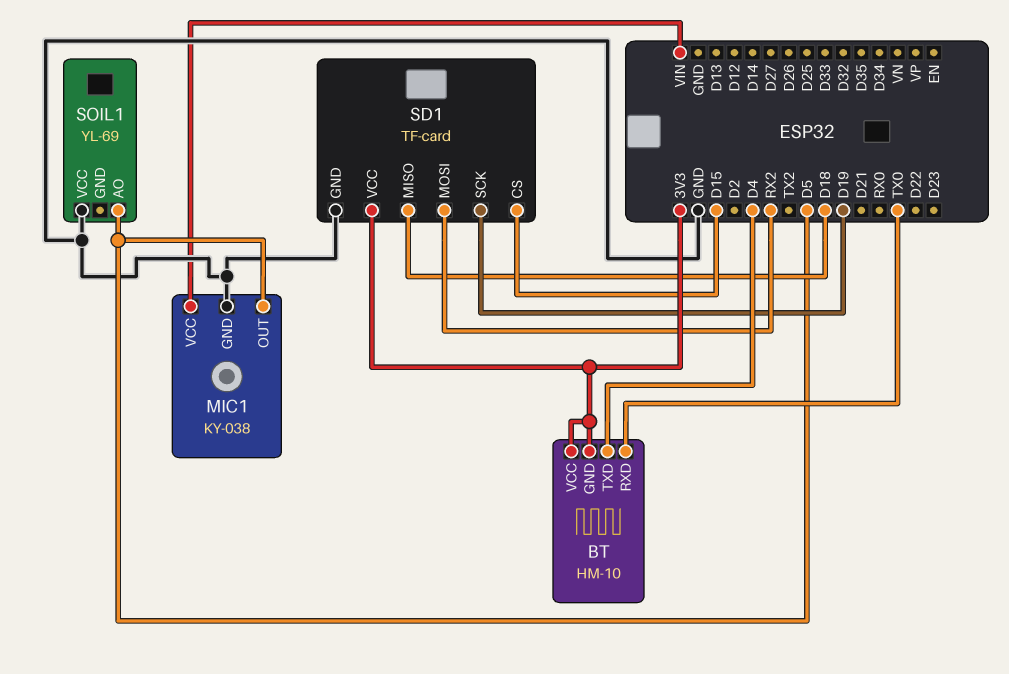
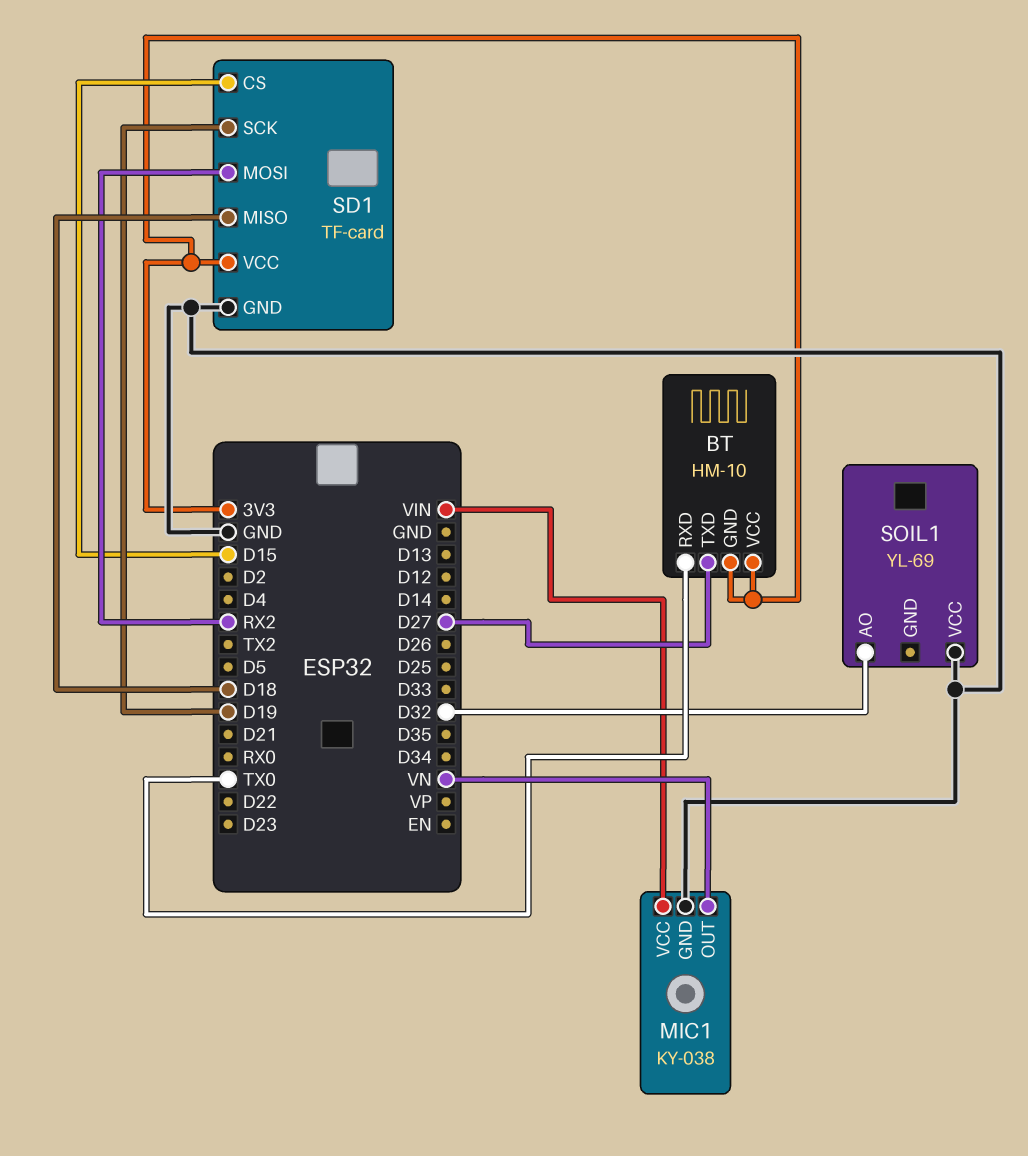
BT pin TXD: D4 -> D27
MIC1 pin OUT: D5 -> VN
SOIL1 pin AO: D5 -> D32

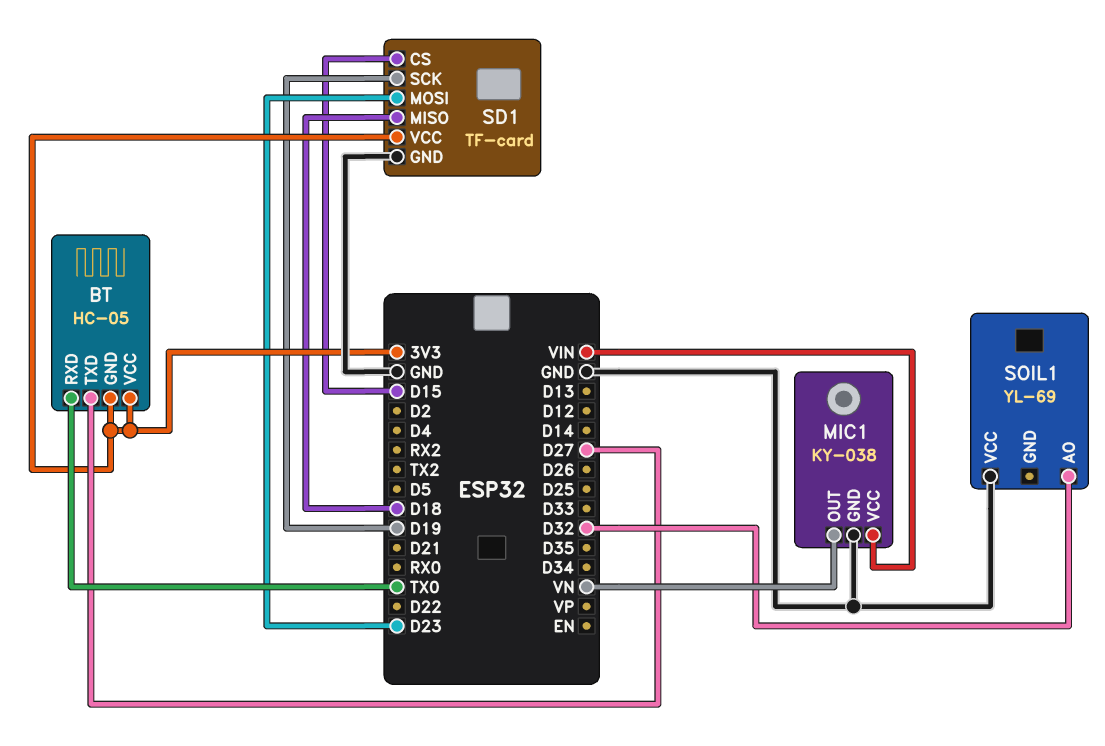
BT: HM-10 -> HC-05
SD1 pin MOSI: RX2 -> D23

